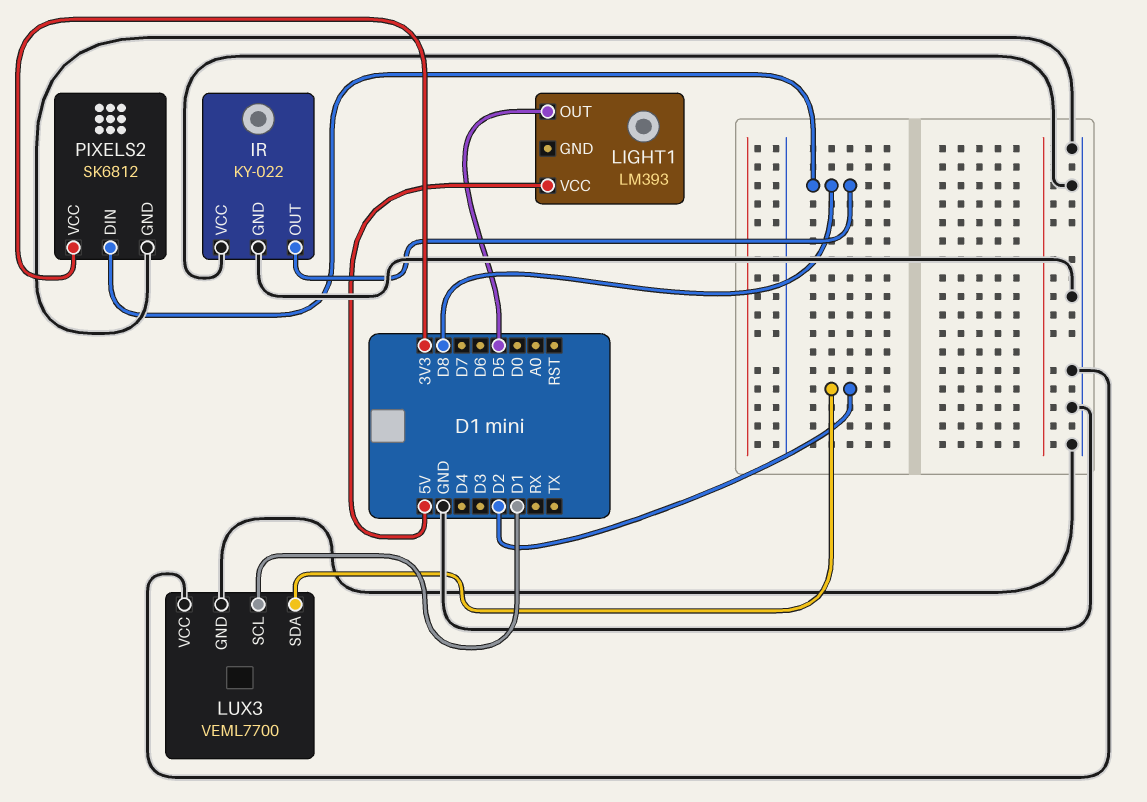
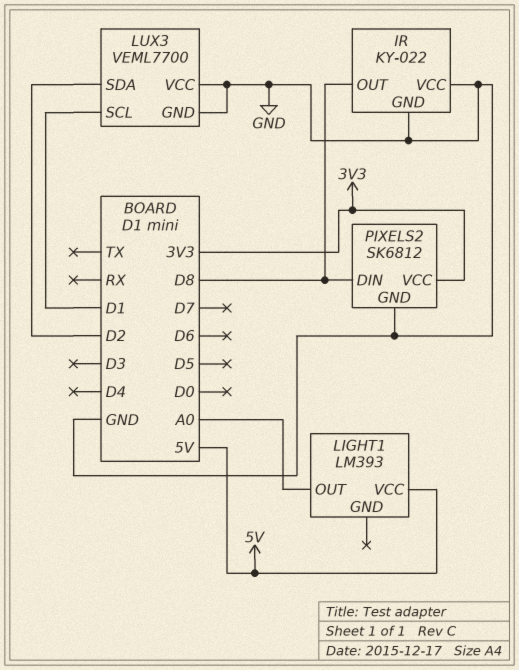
LIGHT1 pin OUT: D5 -> A0

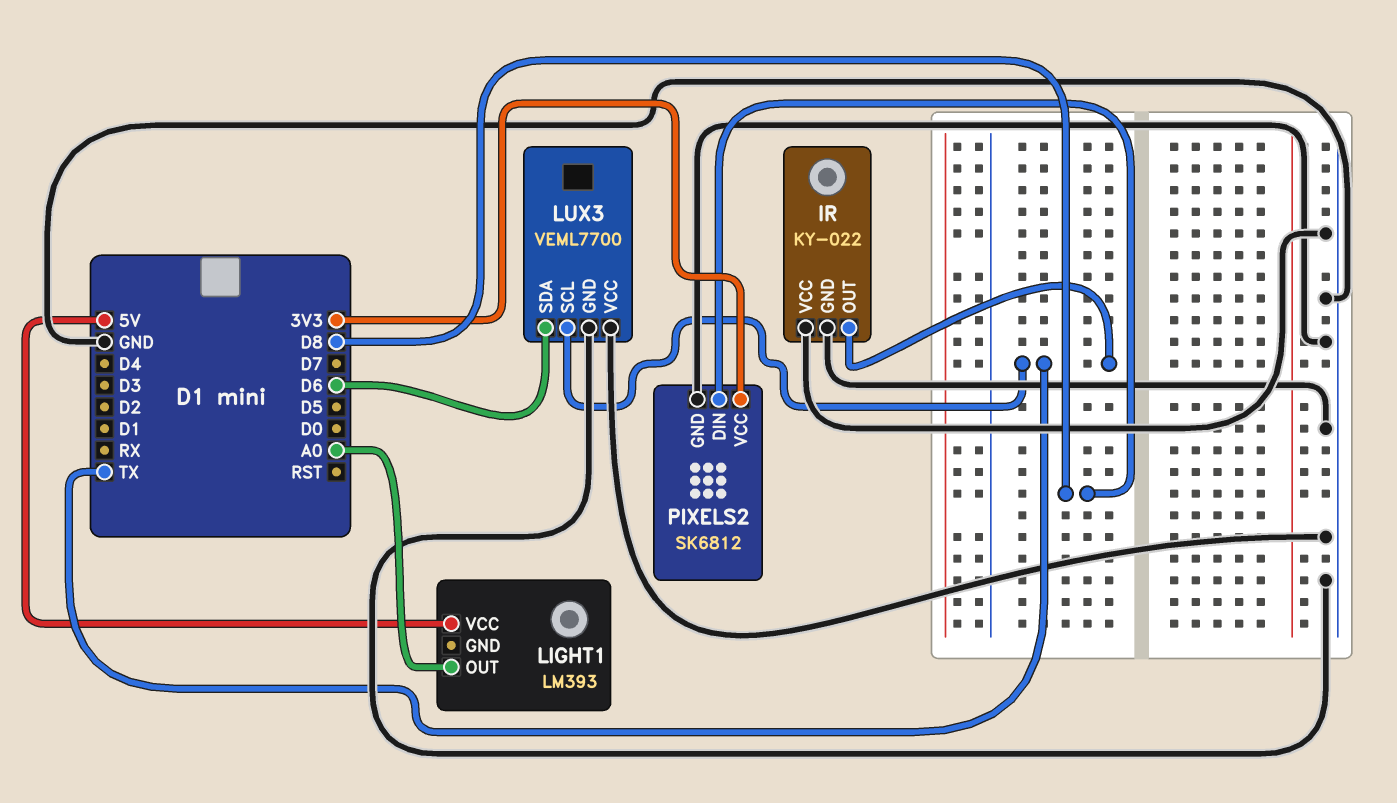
IR pin OUT: D8 -> TX
LUX3 pin SCL: D1 -> TX
LUX3 pin SDA: D2 -> D6

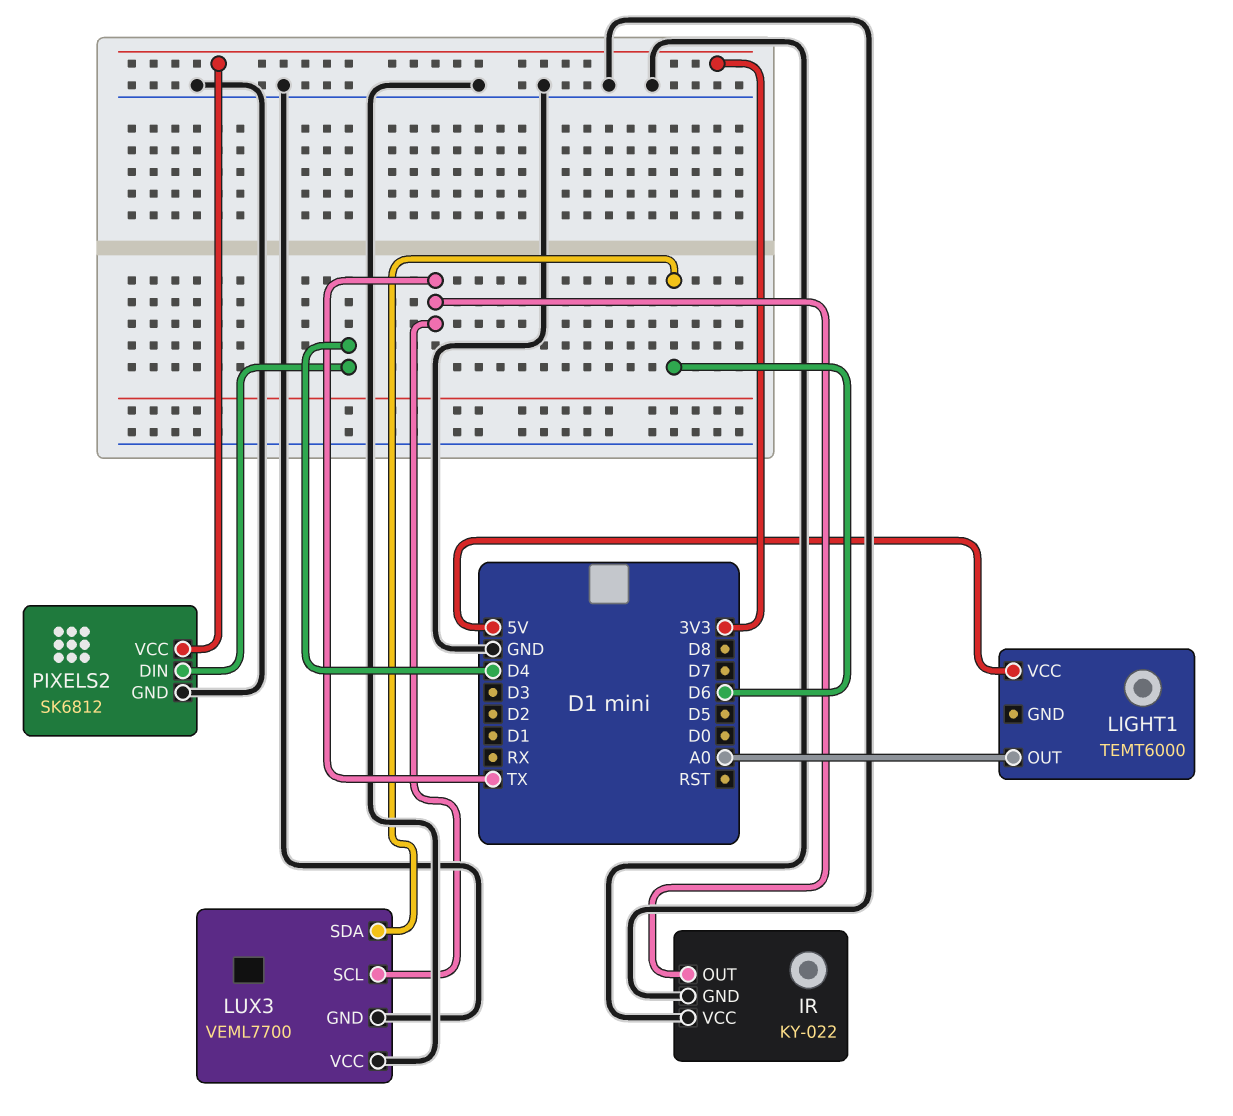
LIGHT1: LM393 -> TEMT6000
PIXELS2 pin DIN: D8 -> D4

